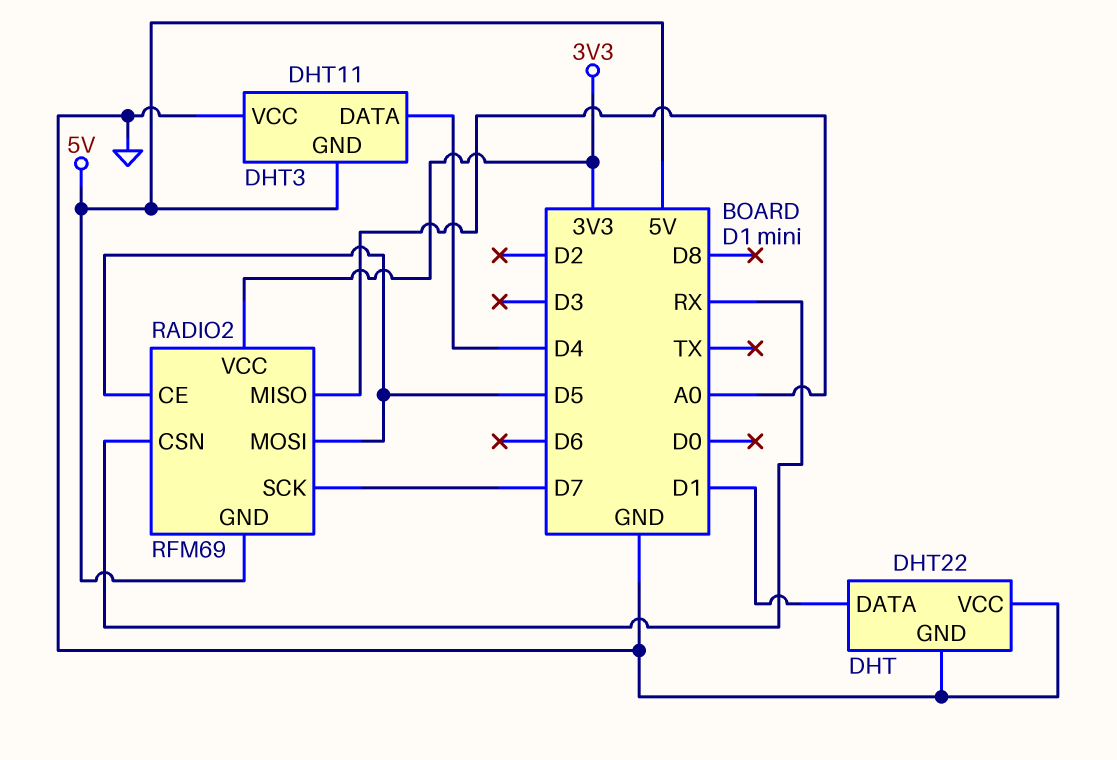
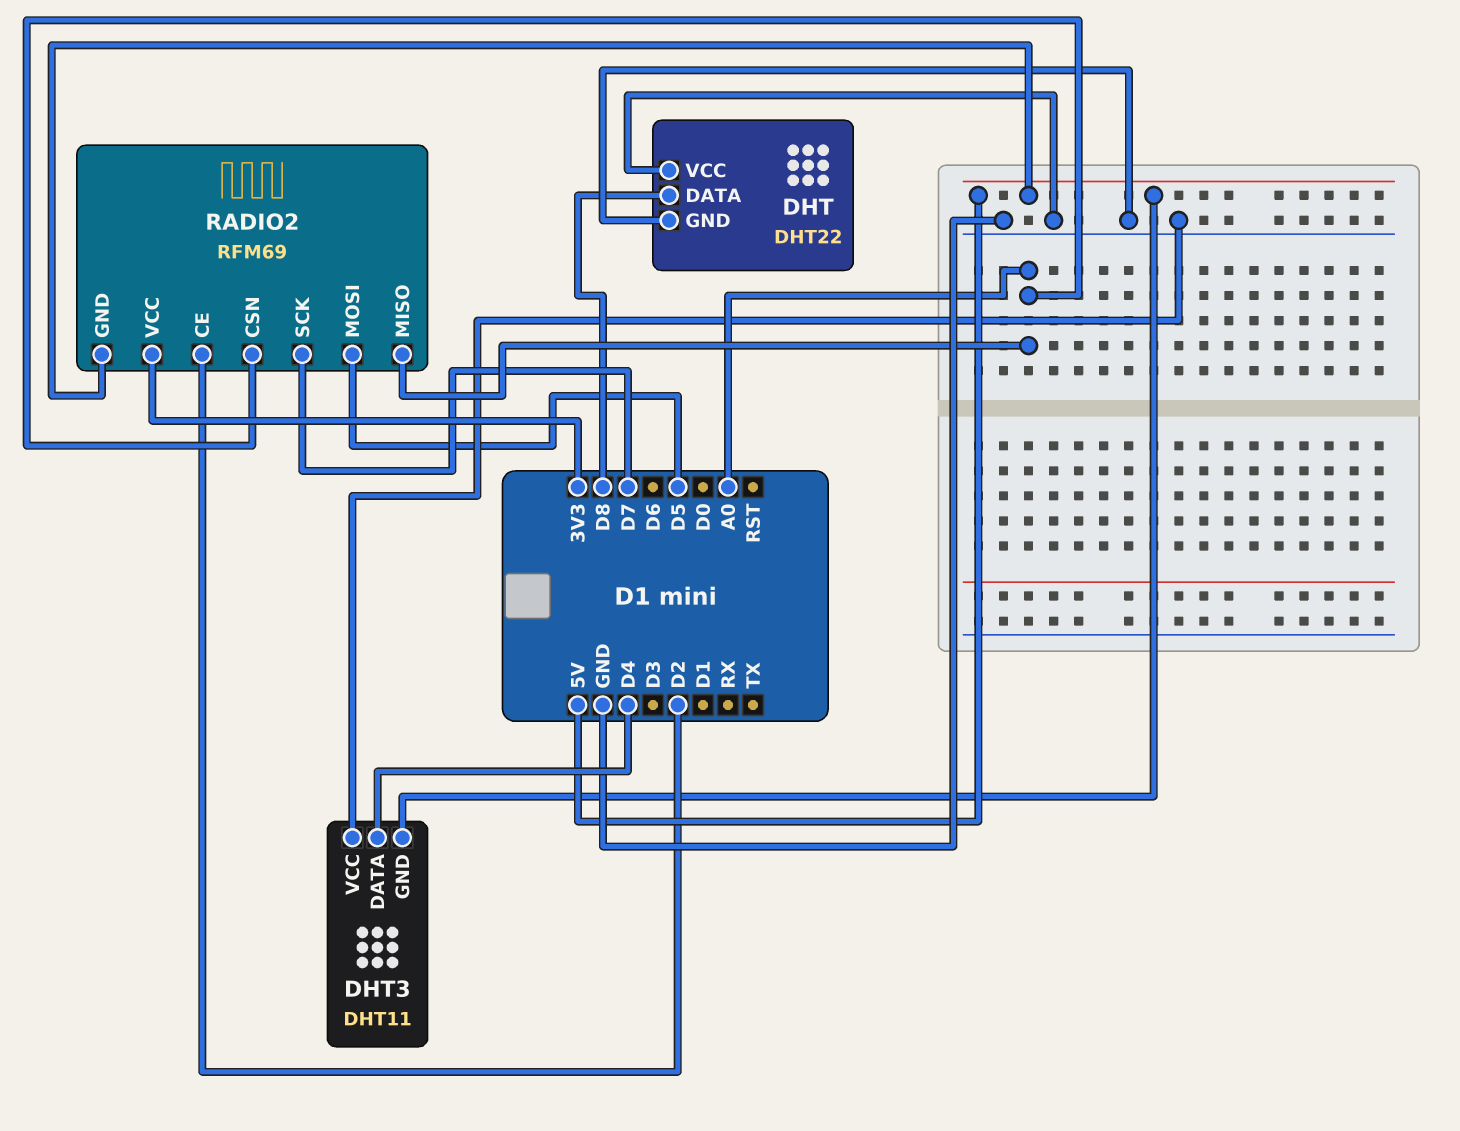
DHT pin DATA: D1 -> D8
RADIO2 pin CE: D5 -> D2
RADIO2 pin CSN: RX -> A0

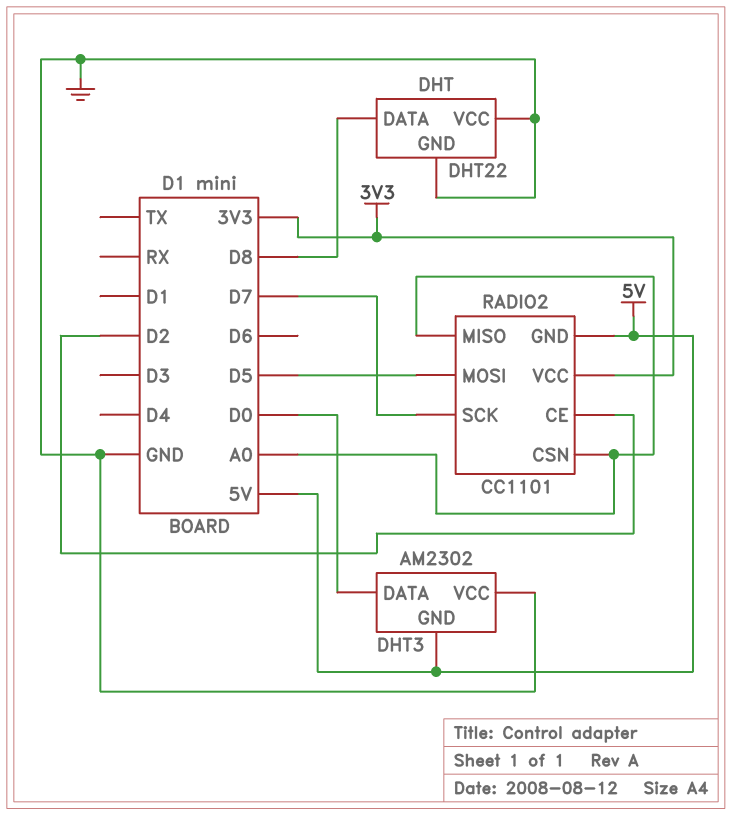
DHT3: DHT11 -> AM2302
DHT3 pin DATA: D4 -> D0
RADIO2: RFM69 -> CC1101

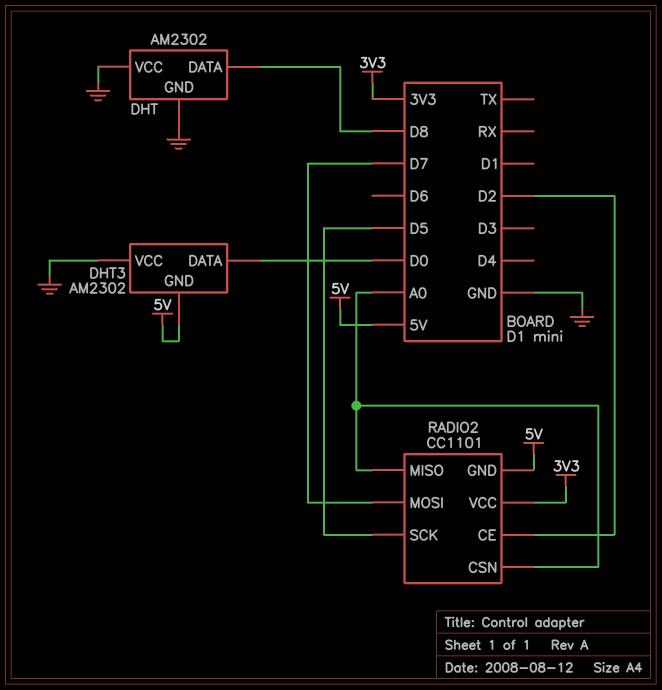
DHT: DHT22 -> AM2302
RADIO2 pin MOSI: D5 -> D7
RADIO2 pin SCK: D7 -> D5

